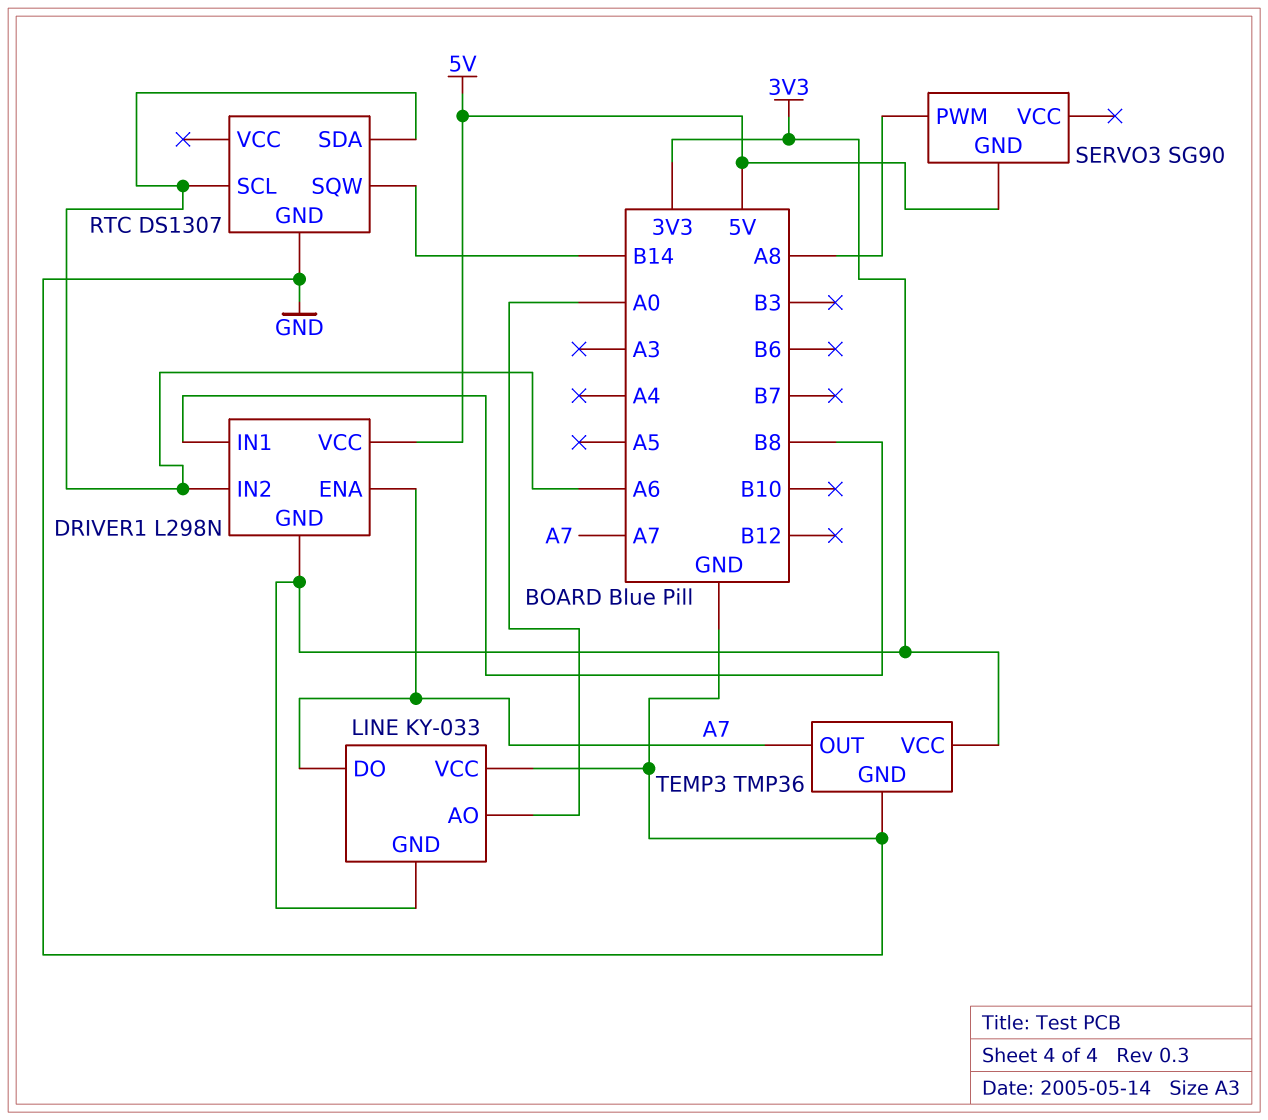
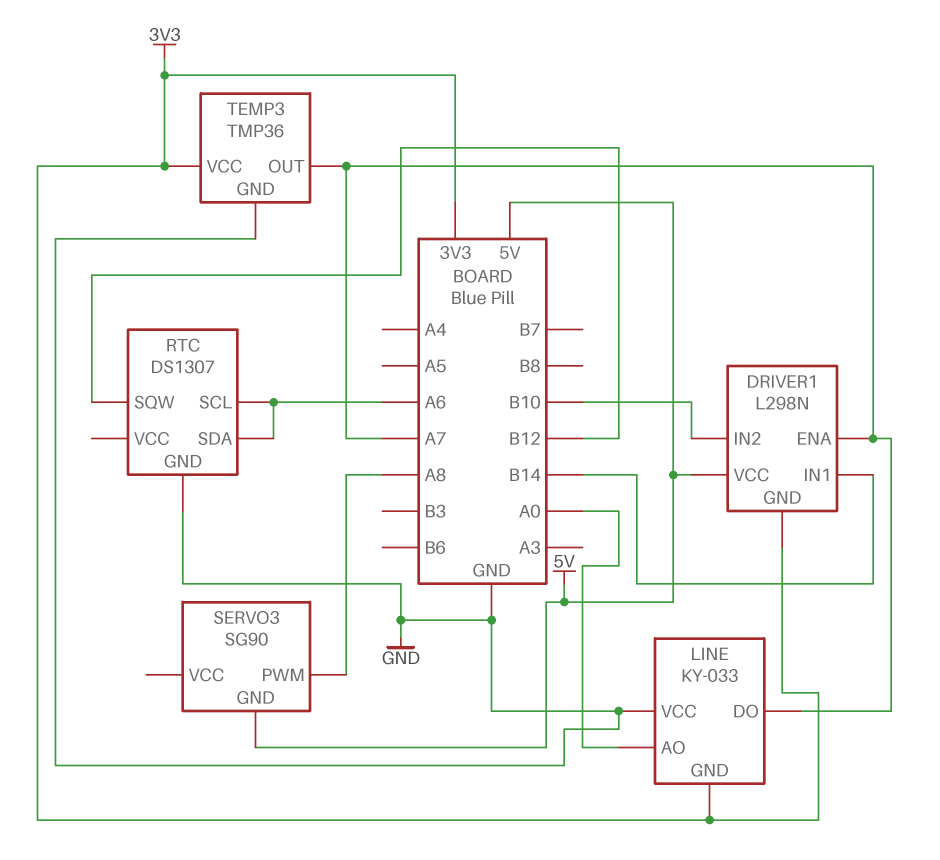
DRIVER1 pin IN1: B8 -> B14
DRIVER1 pin IN2: A6 -> B10
RTC pin SQW: B14 -> B12

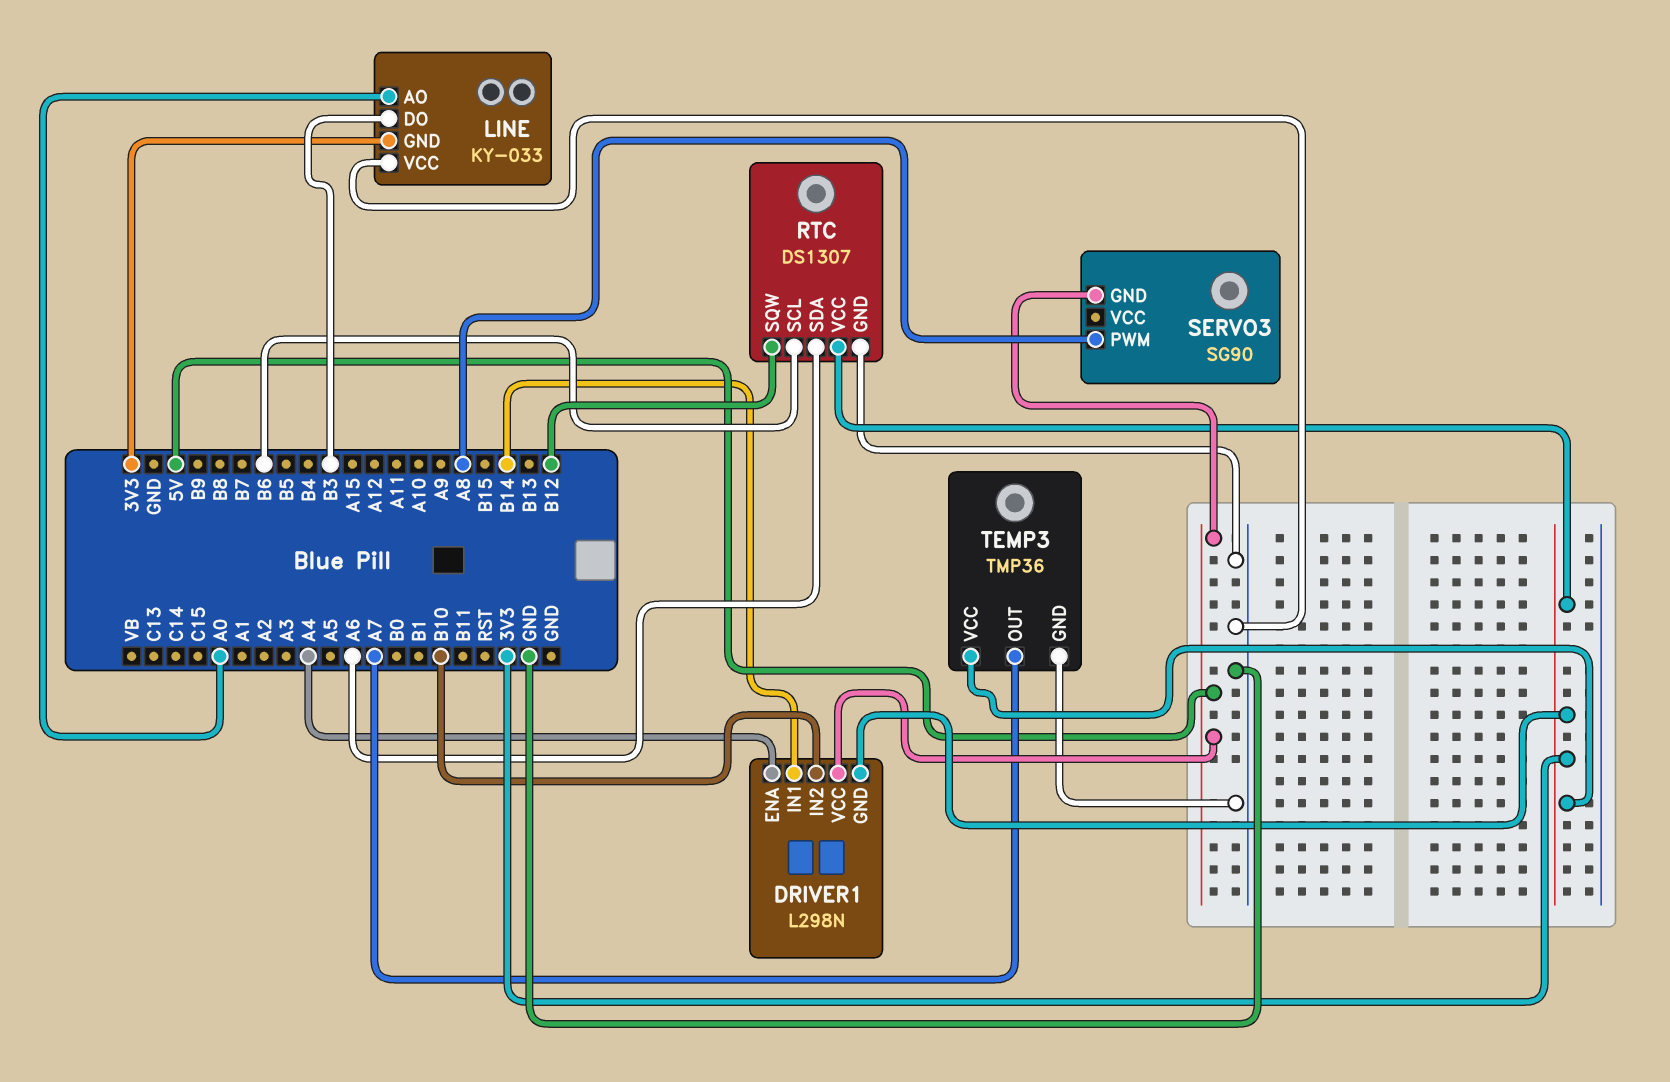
DRIVER1 pin ENA: A7 -> A4
LINE pin DO: A7 -> B3
RTC pin SCL: A6 -> B6
RTC pin VCC: none -> 3V3

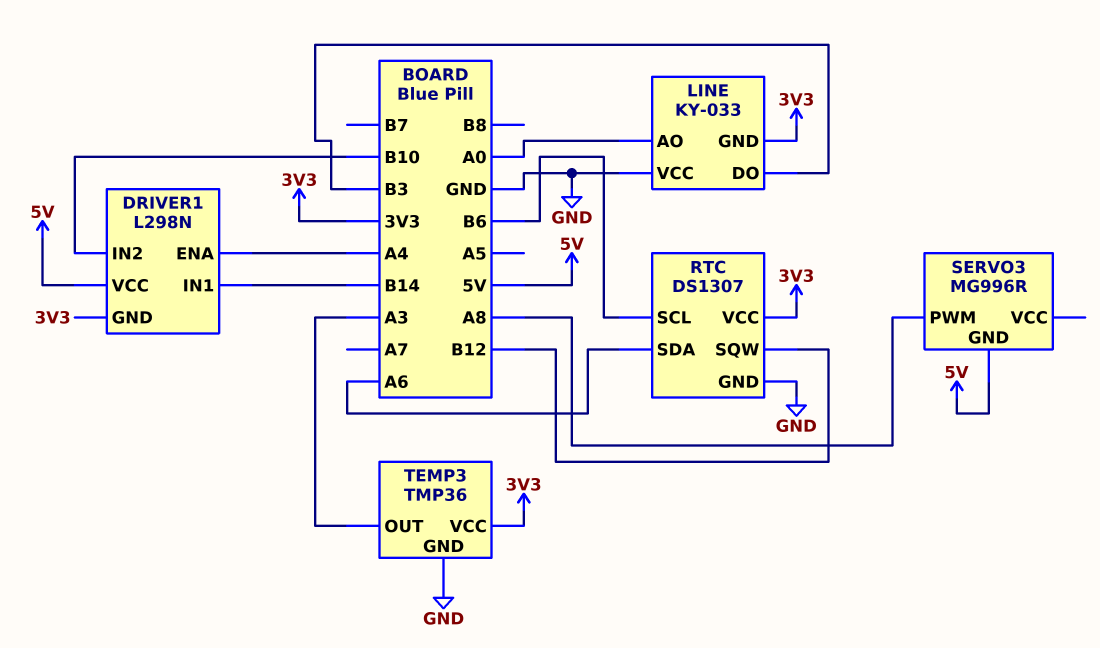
SERVO3: SG90 -> MG996R
TEMP3 pin OUT: A7 -> A3

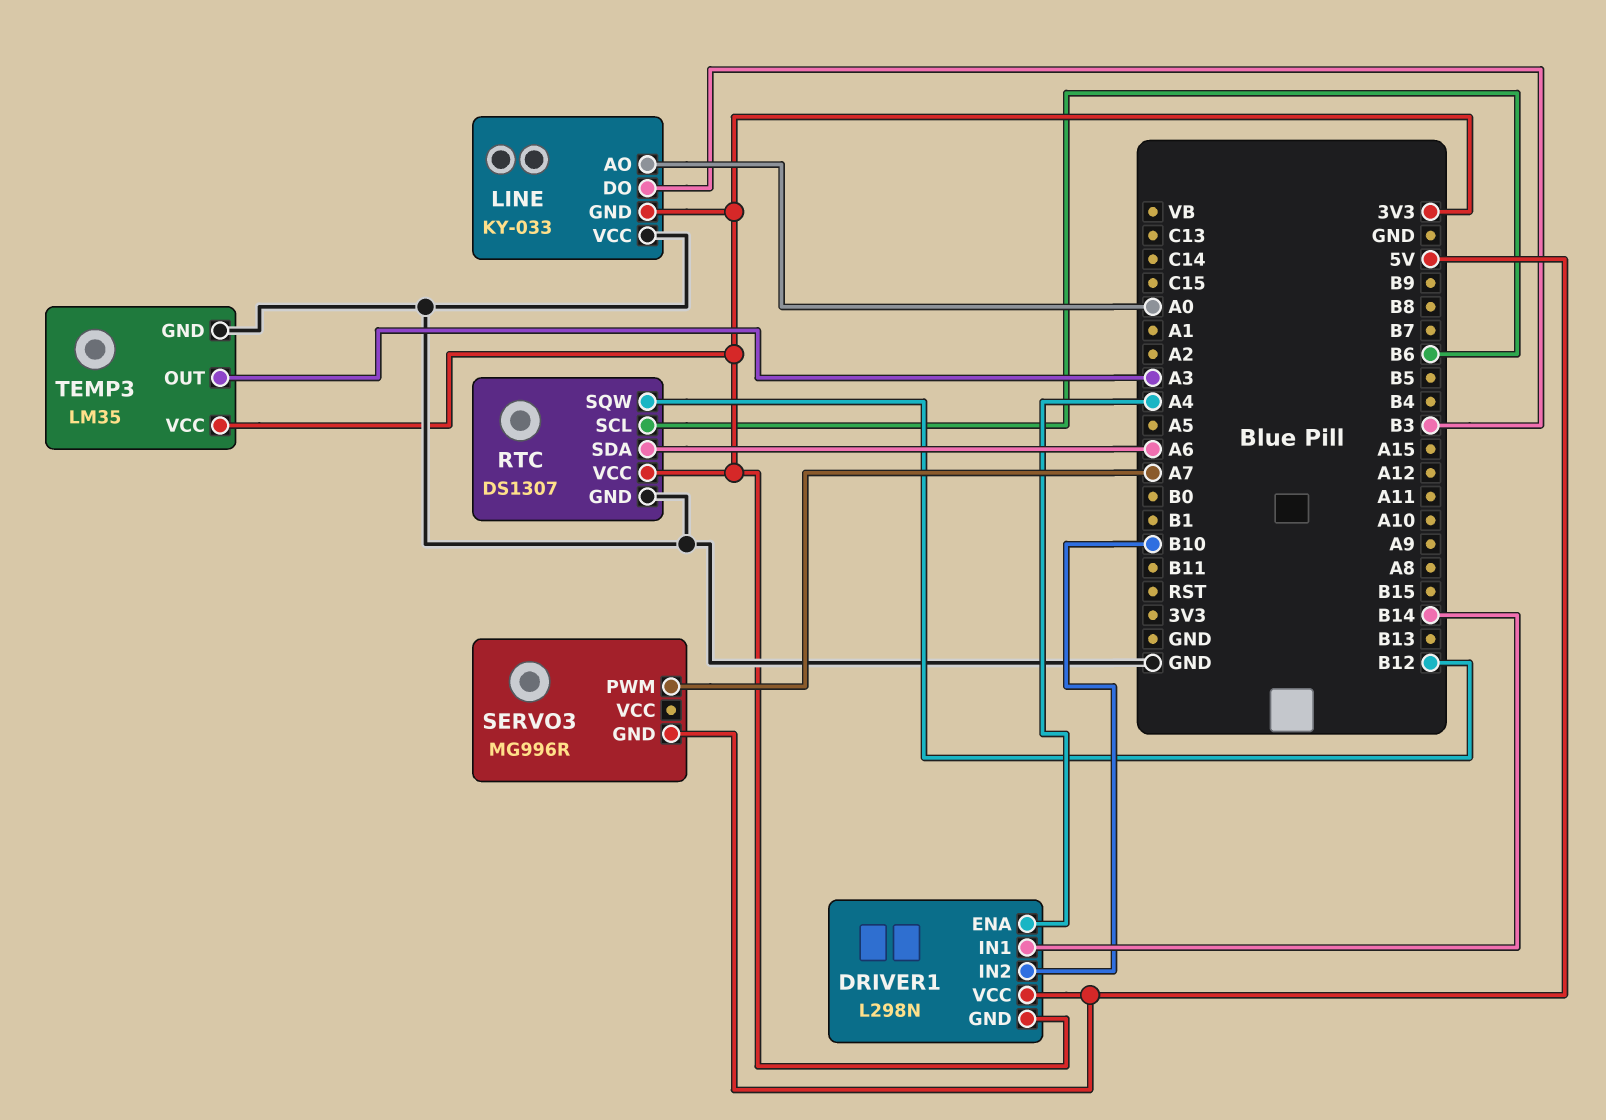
SERVO3 pin PWM: A8 -> A7
TEMP3: TMP36 -> LM35

